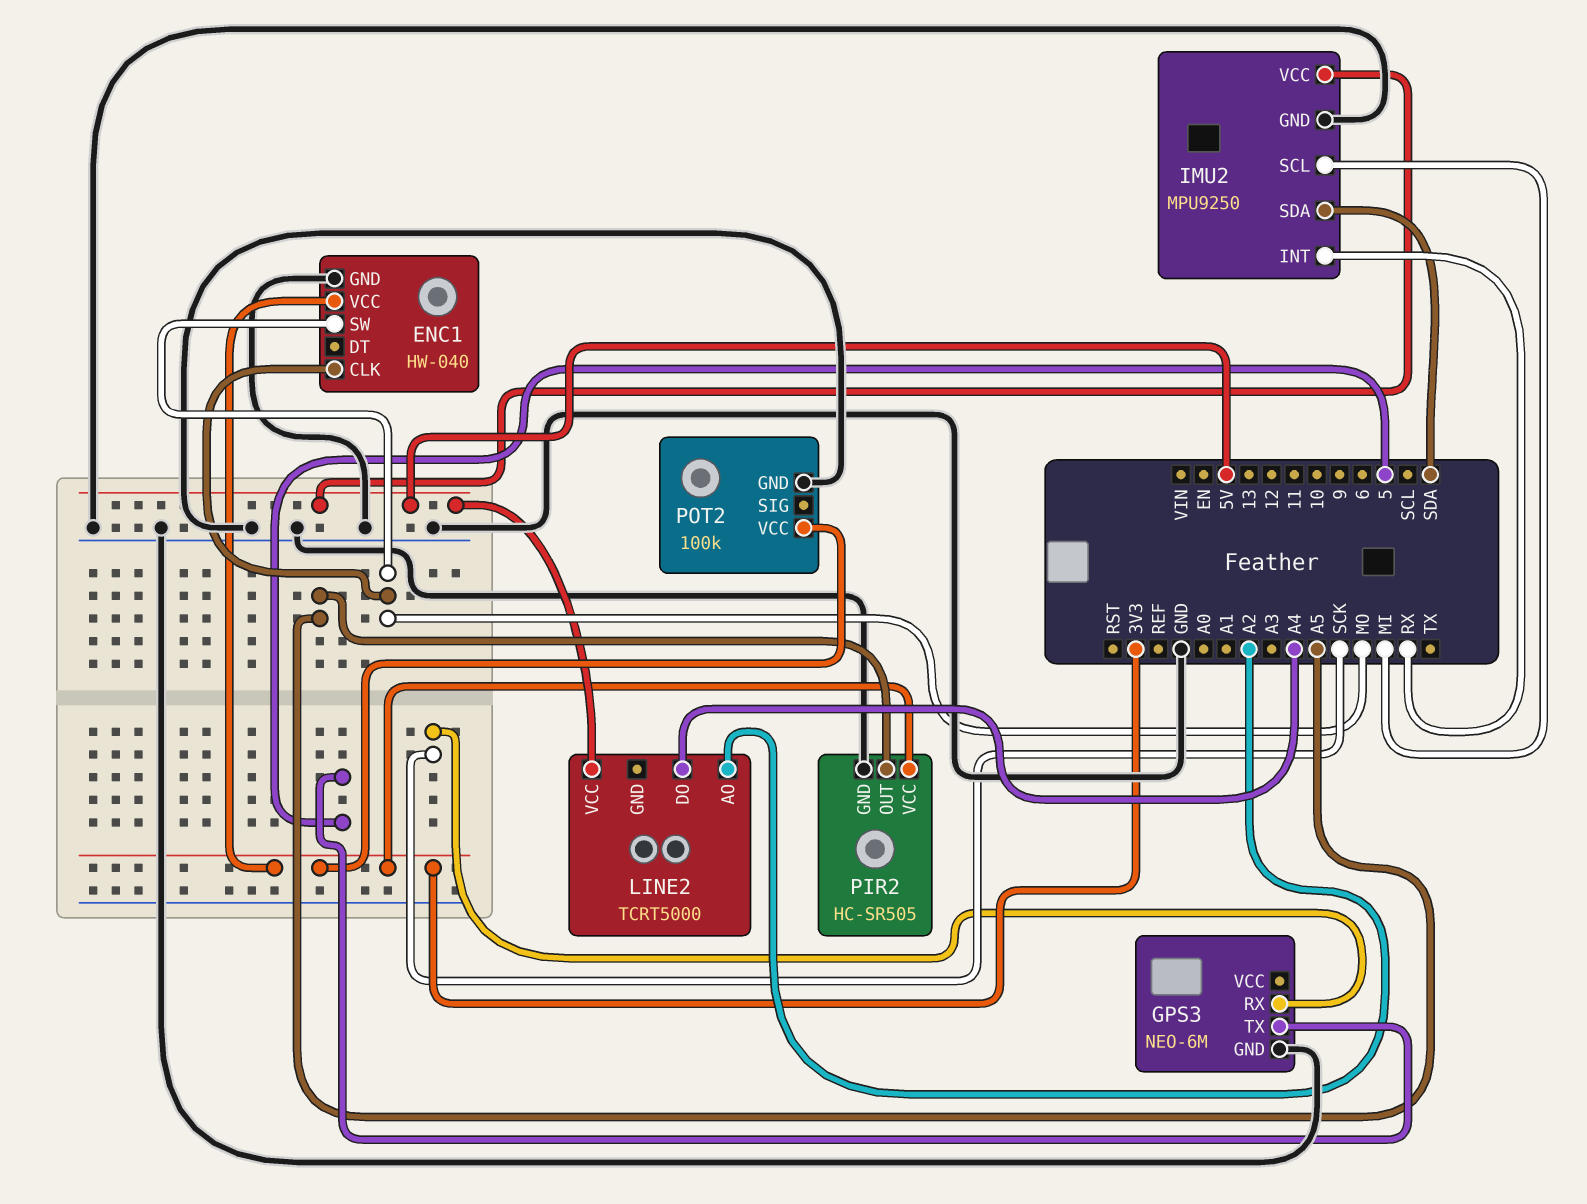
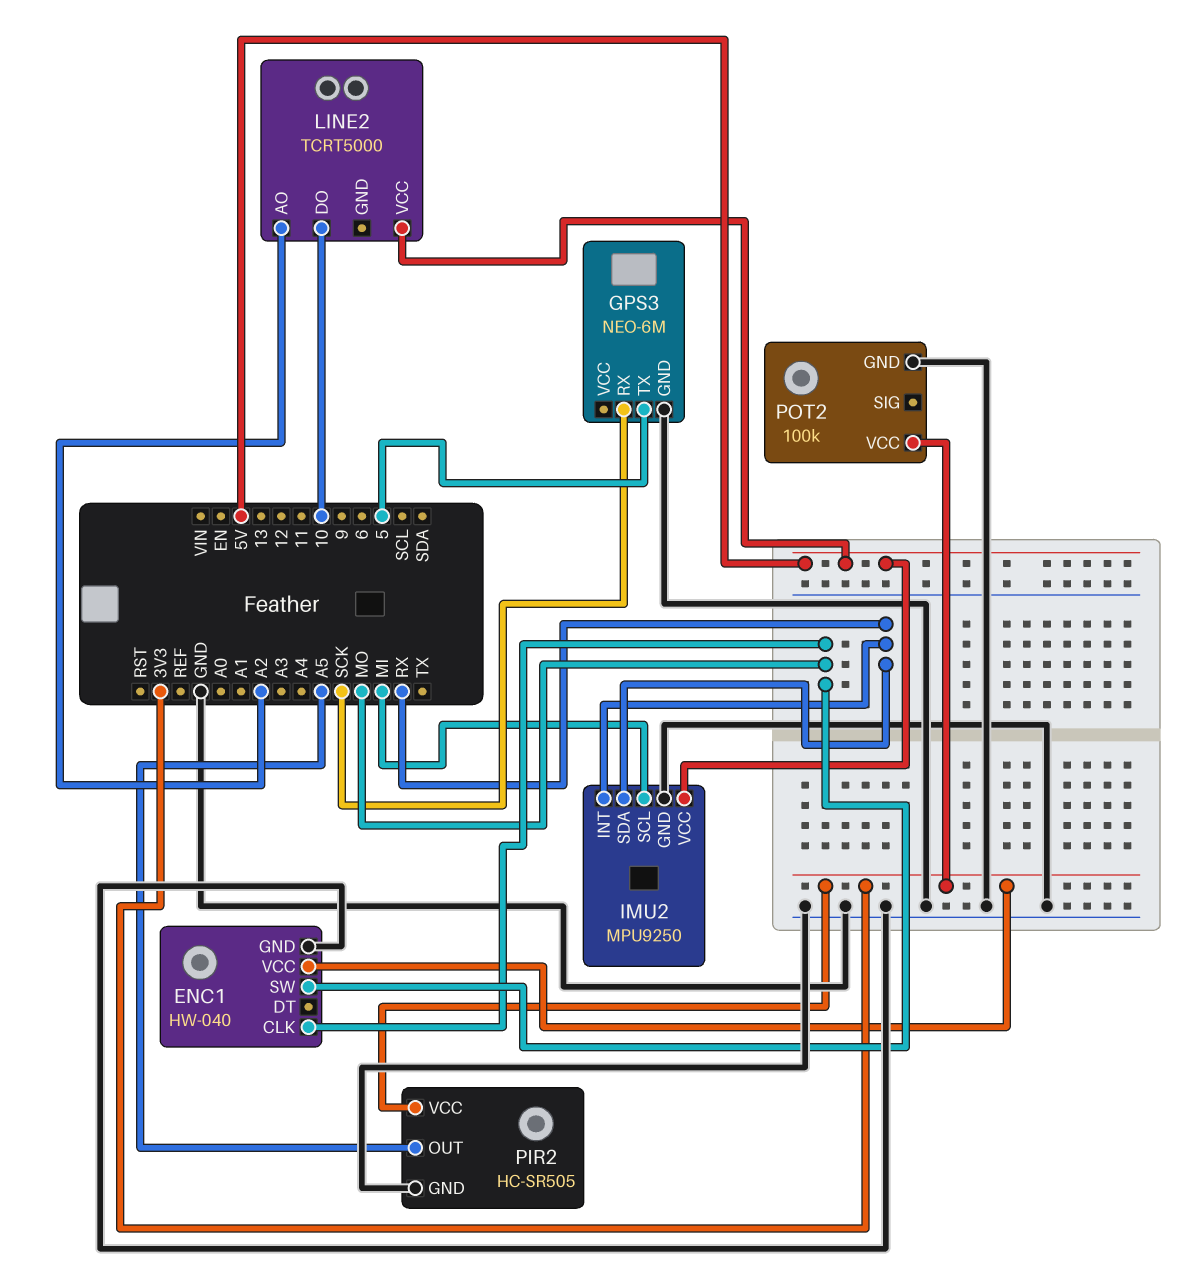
IMU2 pin SDA: SDA -> RX
LINE2 pin DO: A4 -> 10

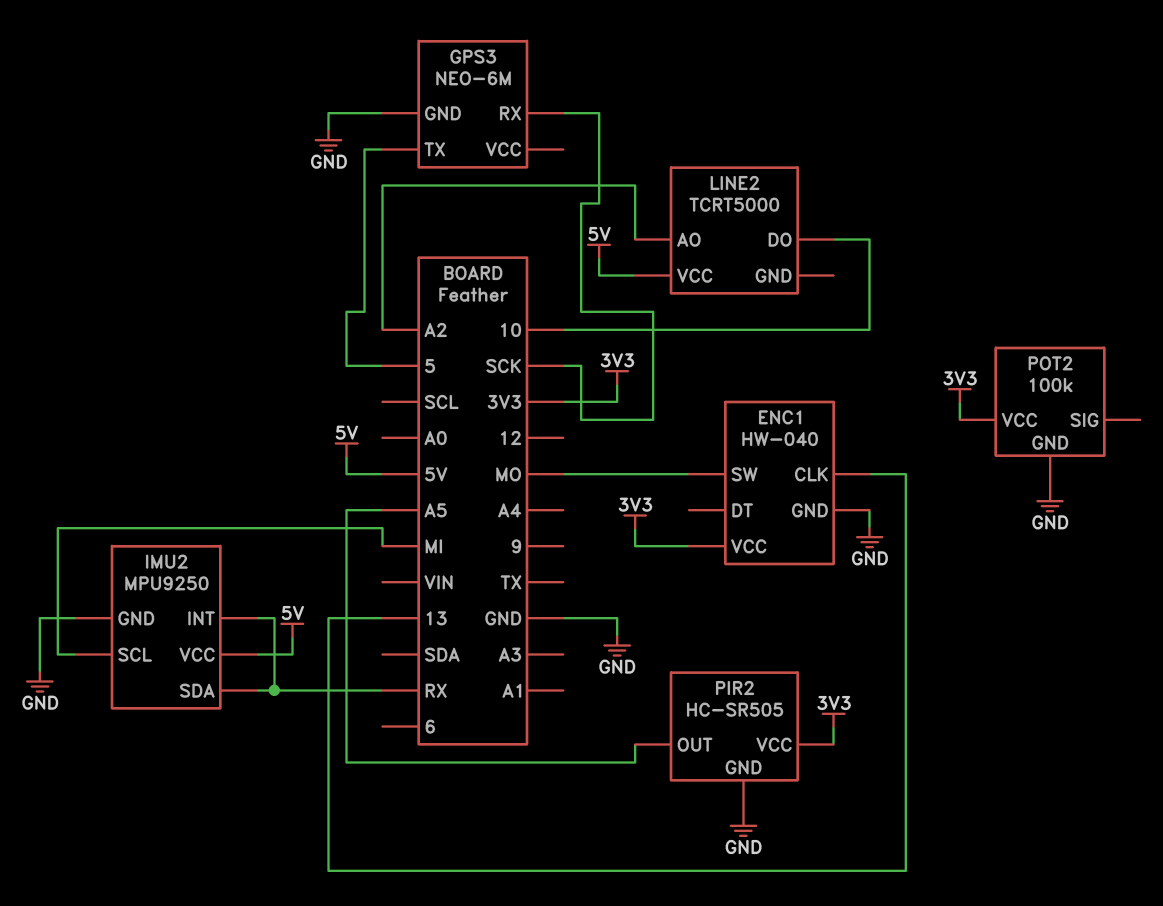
ENC1 pin CLK: MO -> 13

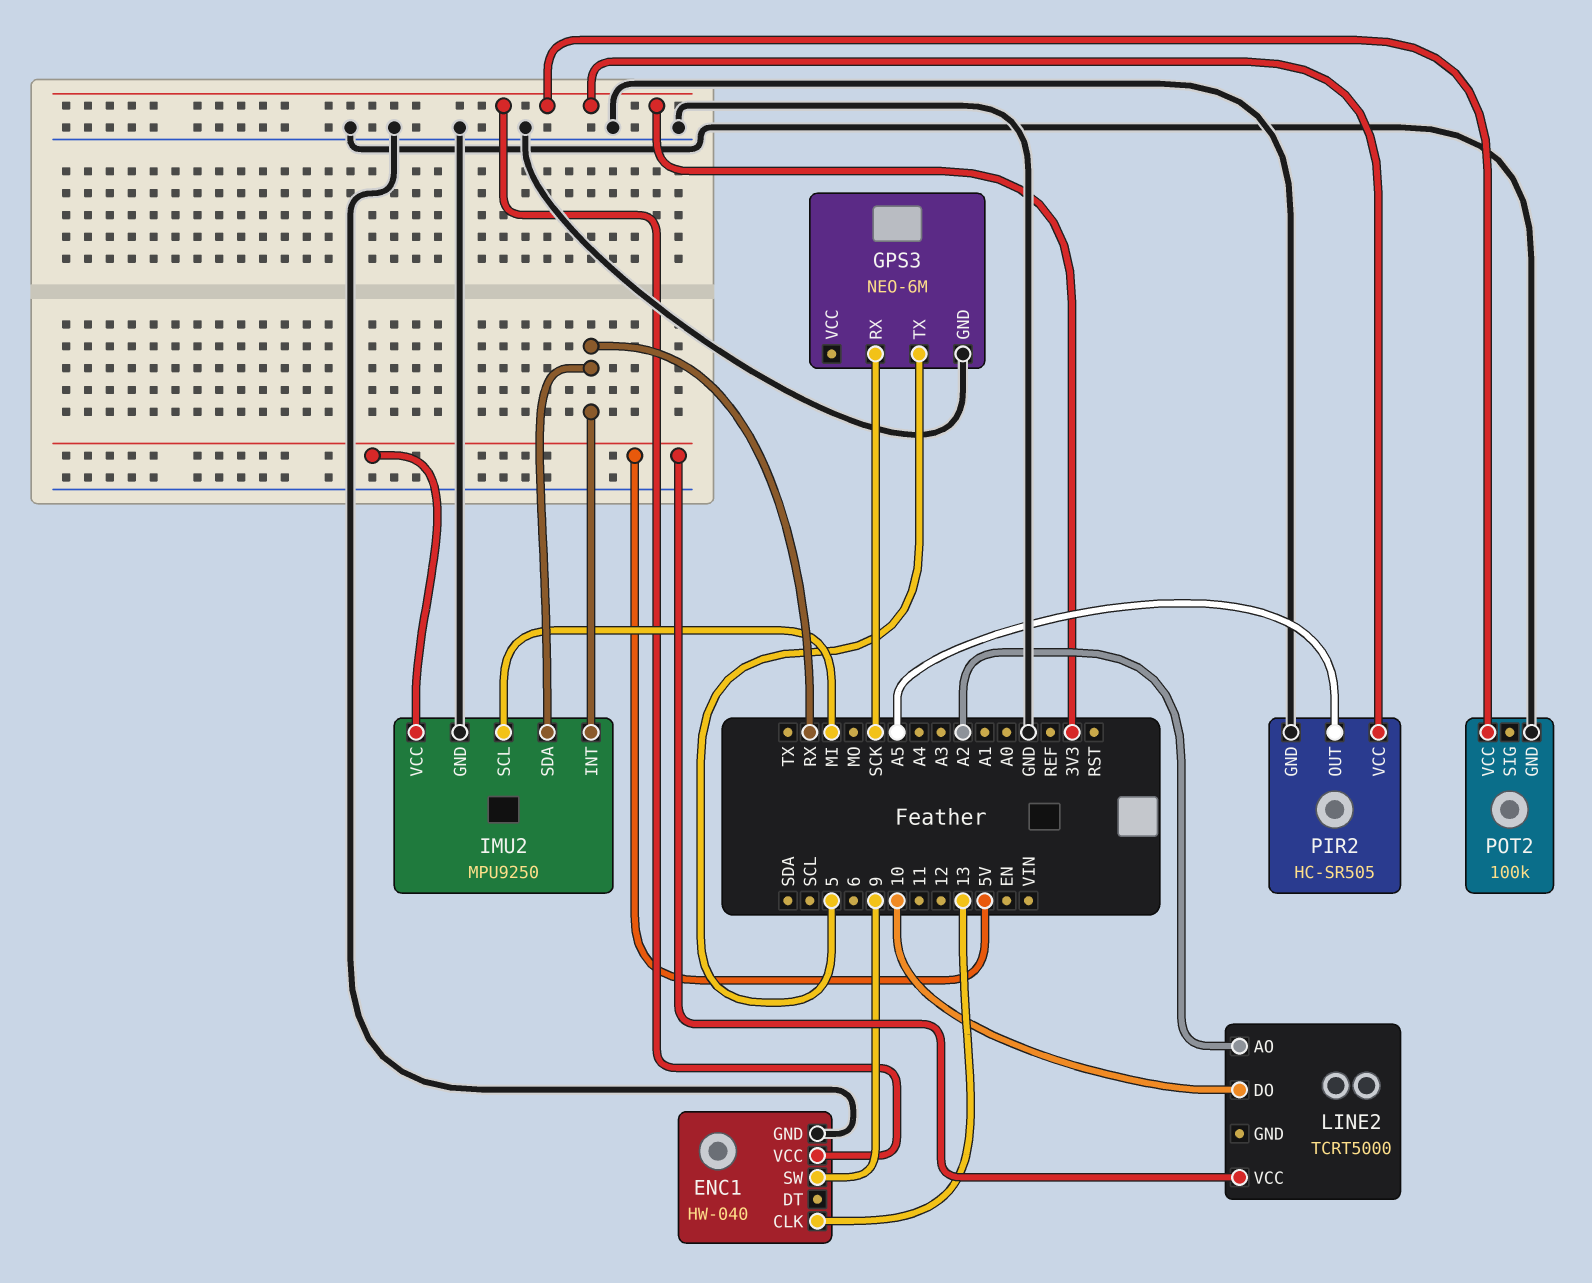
ENC1 pin SW: MO -> 9

